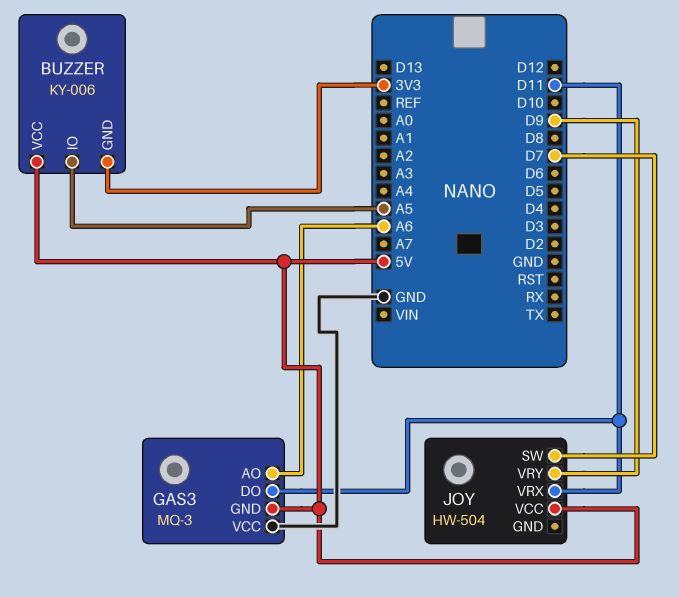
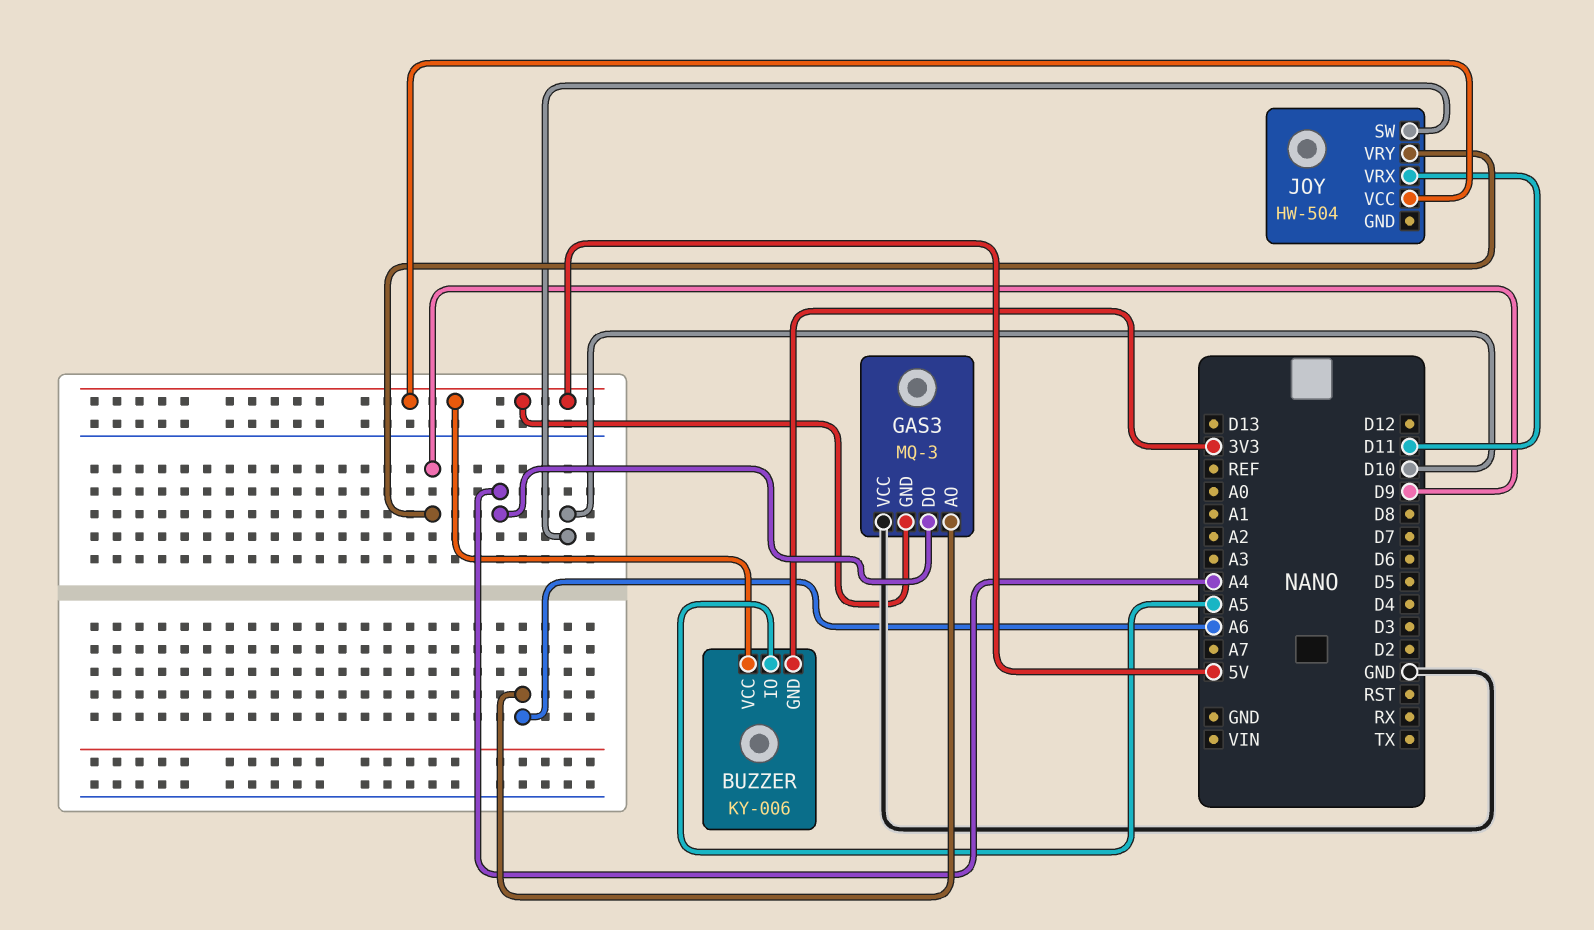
GAS3 pin DO: D11 -> A4
JOY pin SW: D7 -> D10

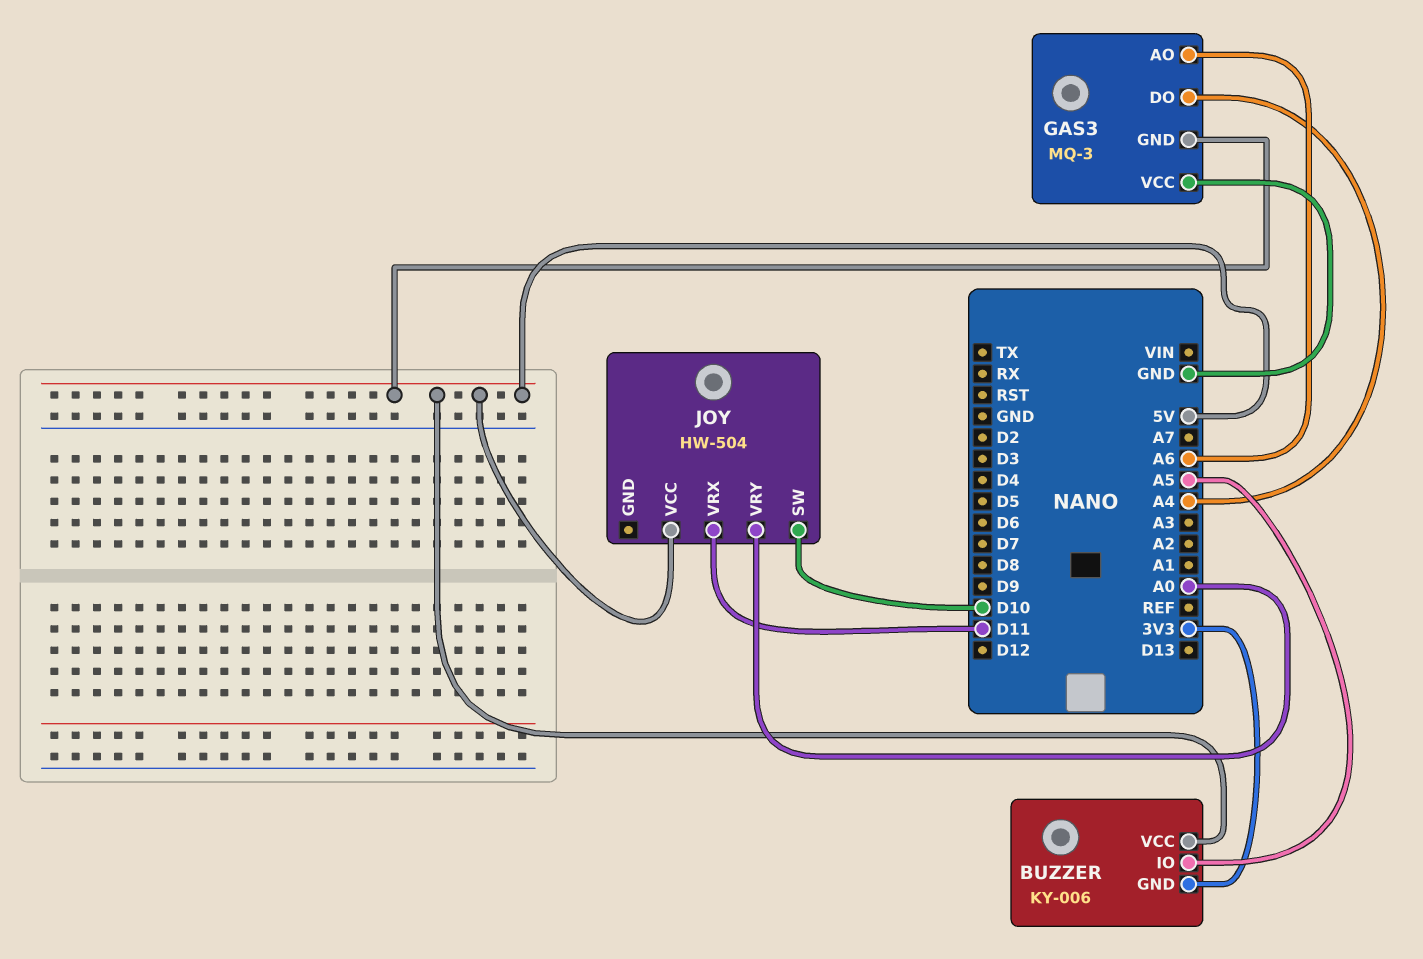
JOY pin VRY: D9 -> A0

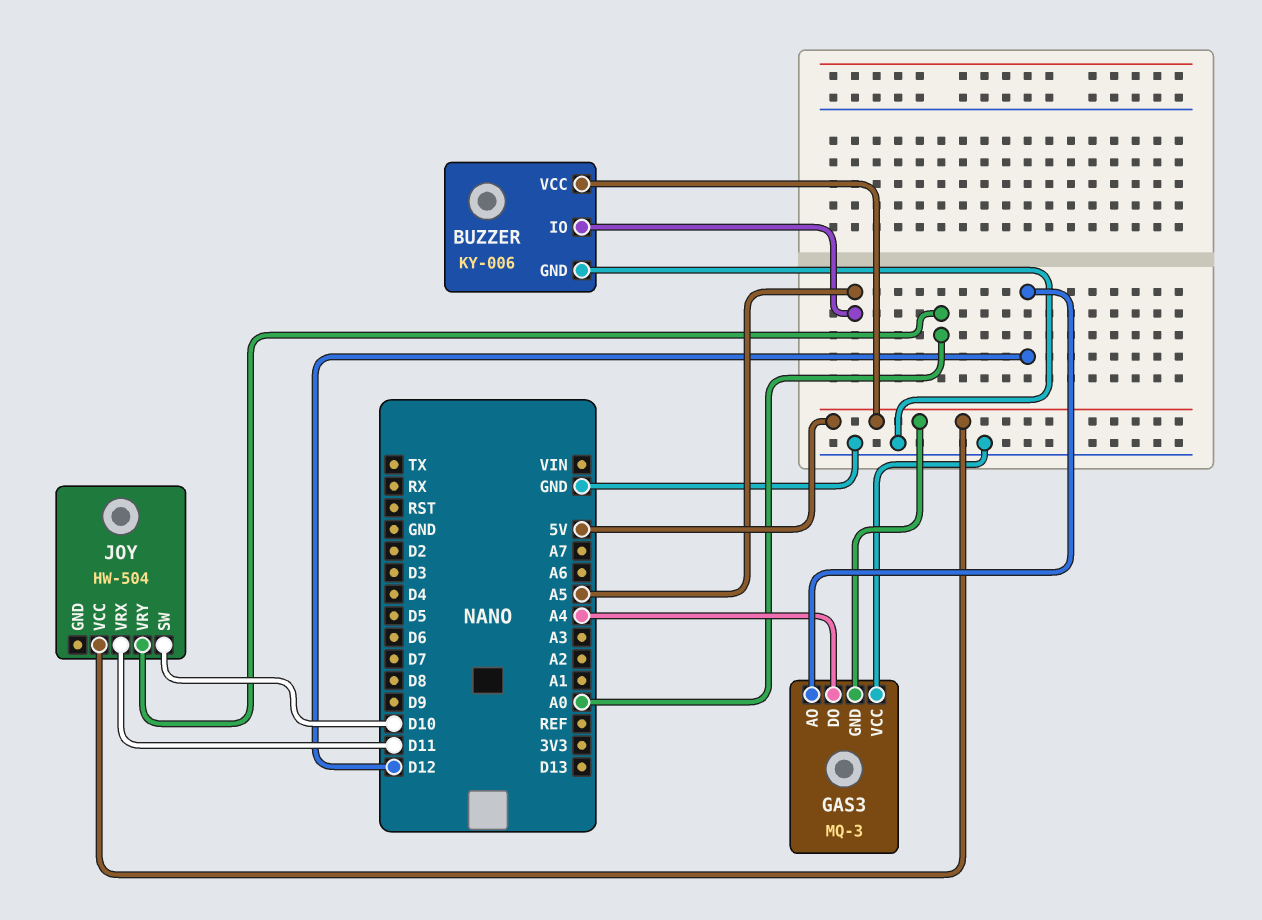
BUZZER pin GND: 3V3 -> GND
GAS3 pin AO: A6 -> D12

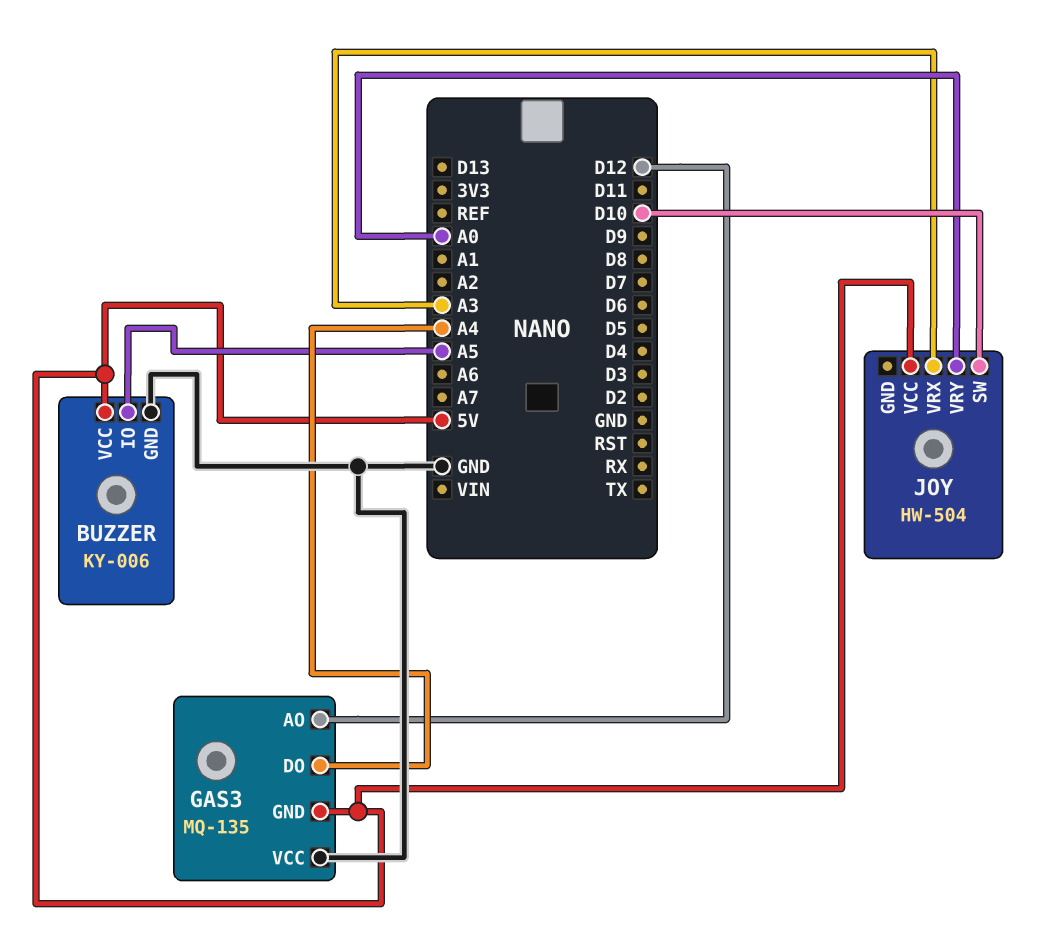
GAS3: MQ-3 -> MQ-135
JOY pin VRX: D11 -> A3

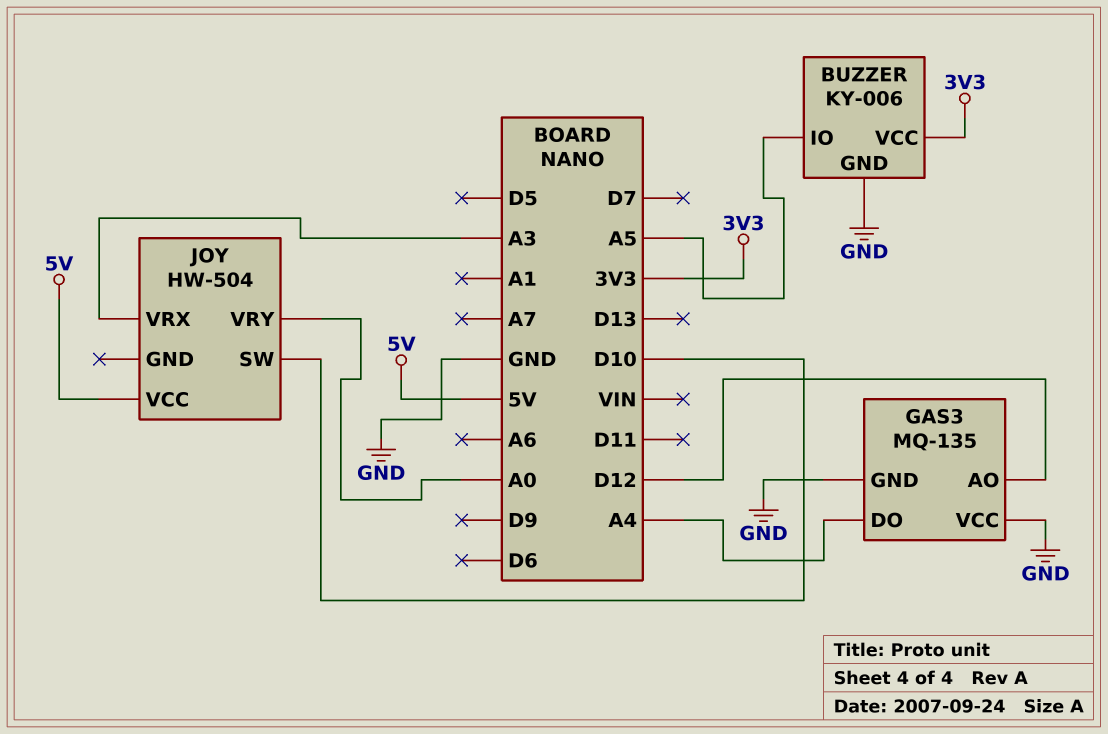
BUZZER pin VCC: 5V -> 3V3
GAS3 pin GND: 5V -> GND

